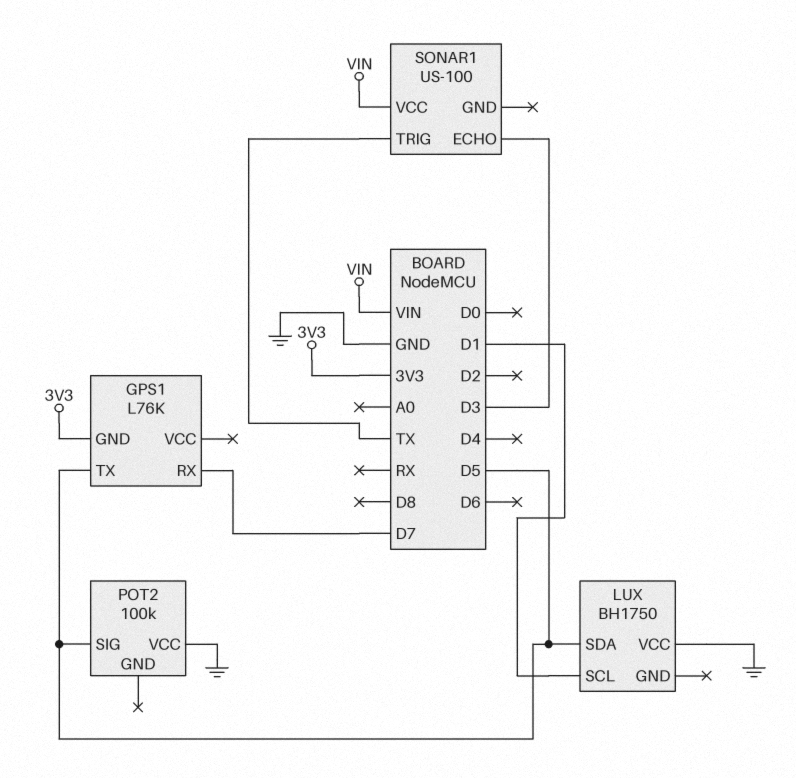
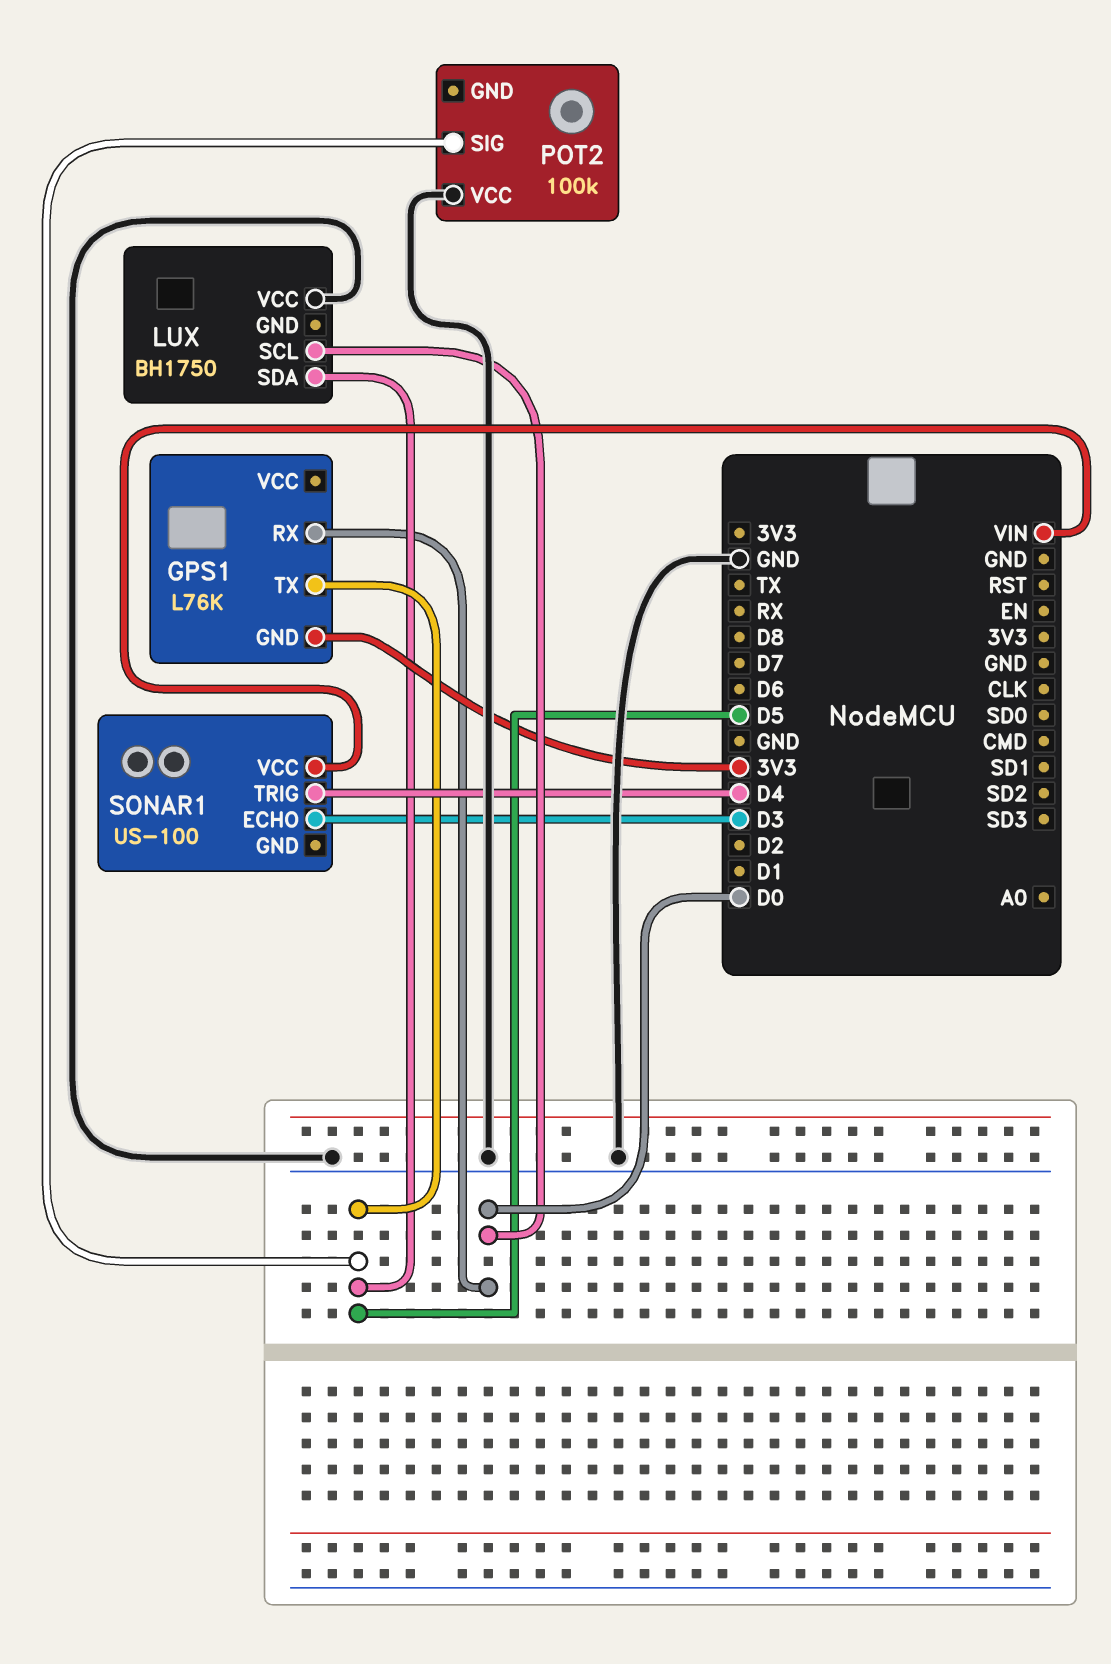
GPS1 pin RX: D7 -> D0
LUX pin SCL: D1 -> D0
SONAR1 pin TRIG: TX -> D4

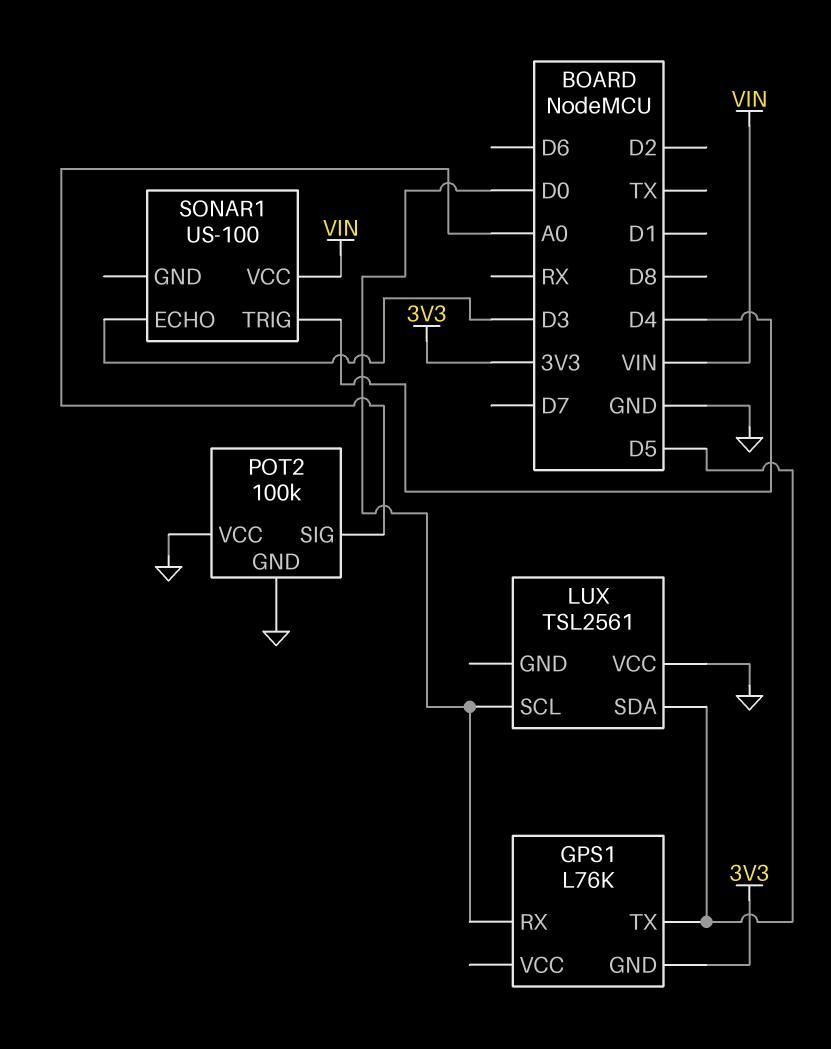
LUX: BH1750 -> TSL2561
POT2 pin GND: none -> GND
POT2 pin SIG: D5 -> A0

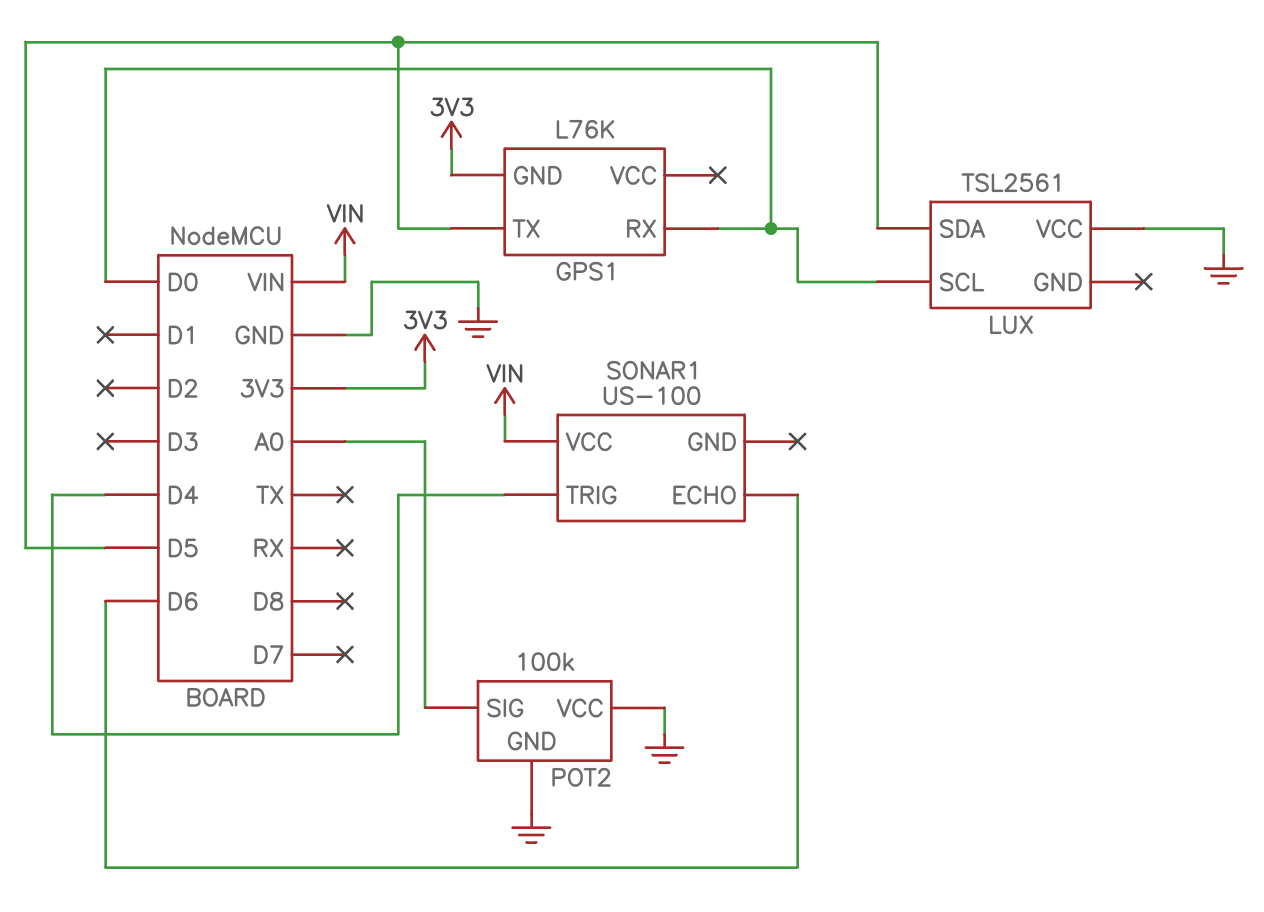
SONAR1 pin ECHO: D3 -> D6

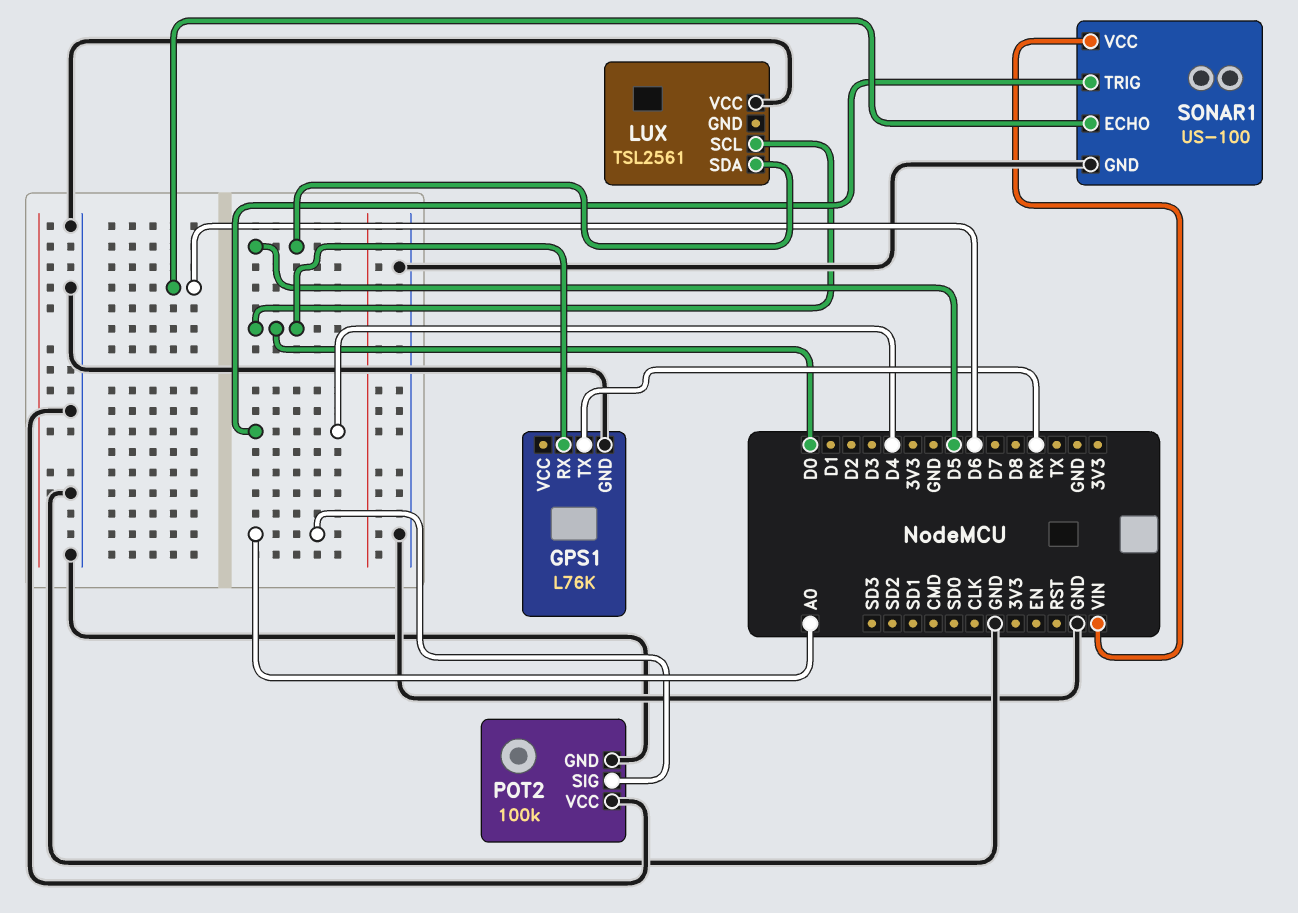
GPS1 pin GND: 3V3 -> GND
GPS1 pin TX: D5 -> RX
SONAR1 pin GND: none -> GND

